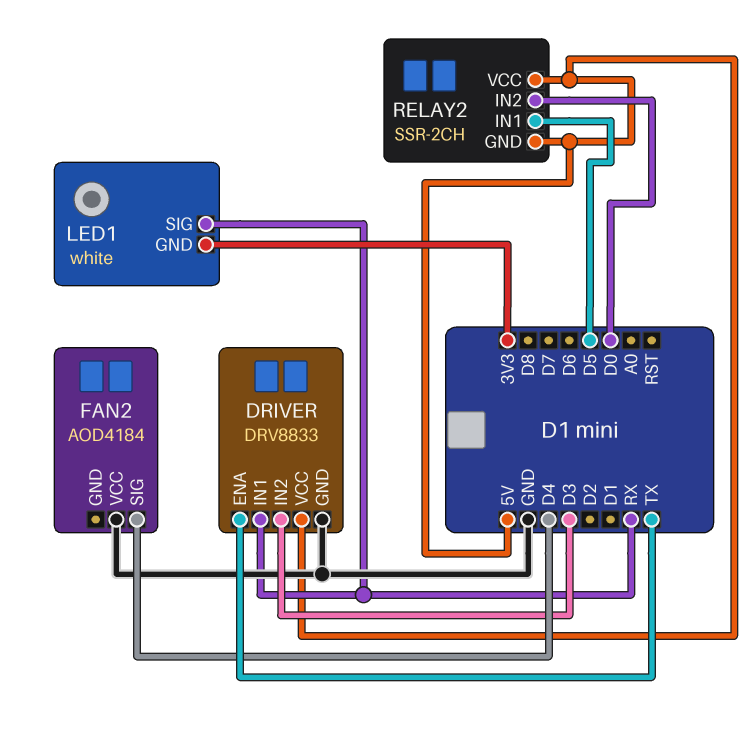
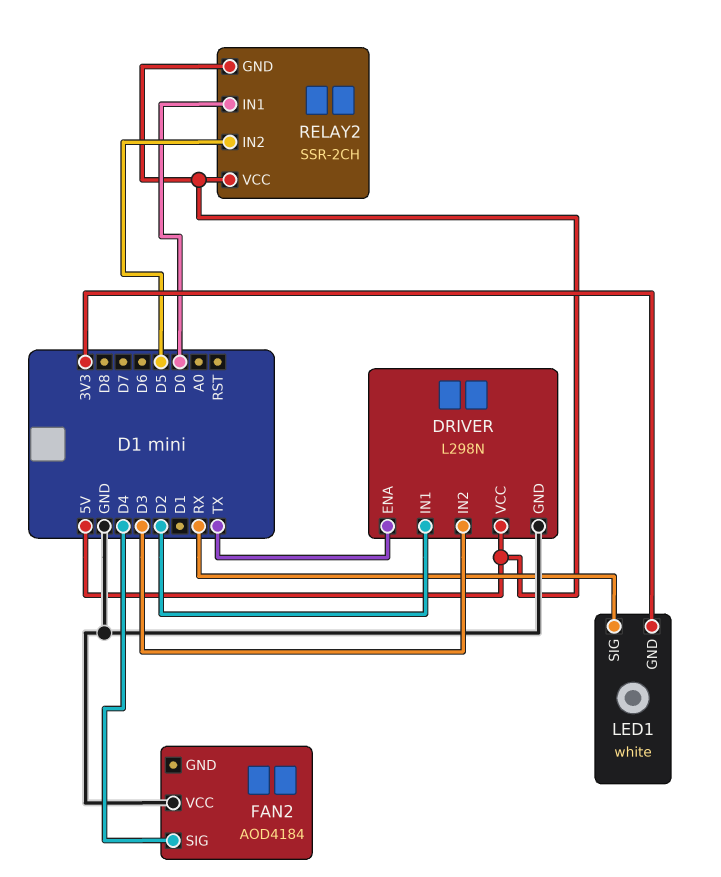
DRIVER: DRV8833 -> L298N
DRIVER pin IN1: RX -> D2
RELAY2 pin IN1: D5 -> D0
RELAY2 pin IN2: D0 -> D5

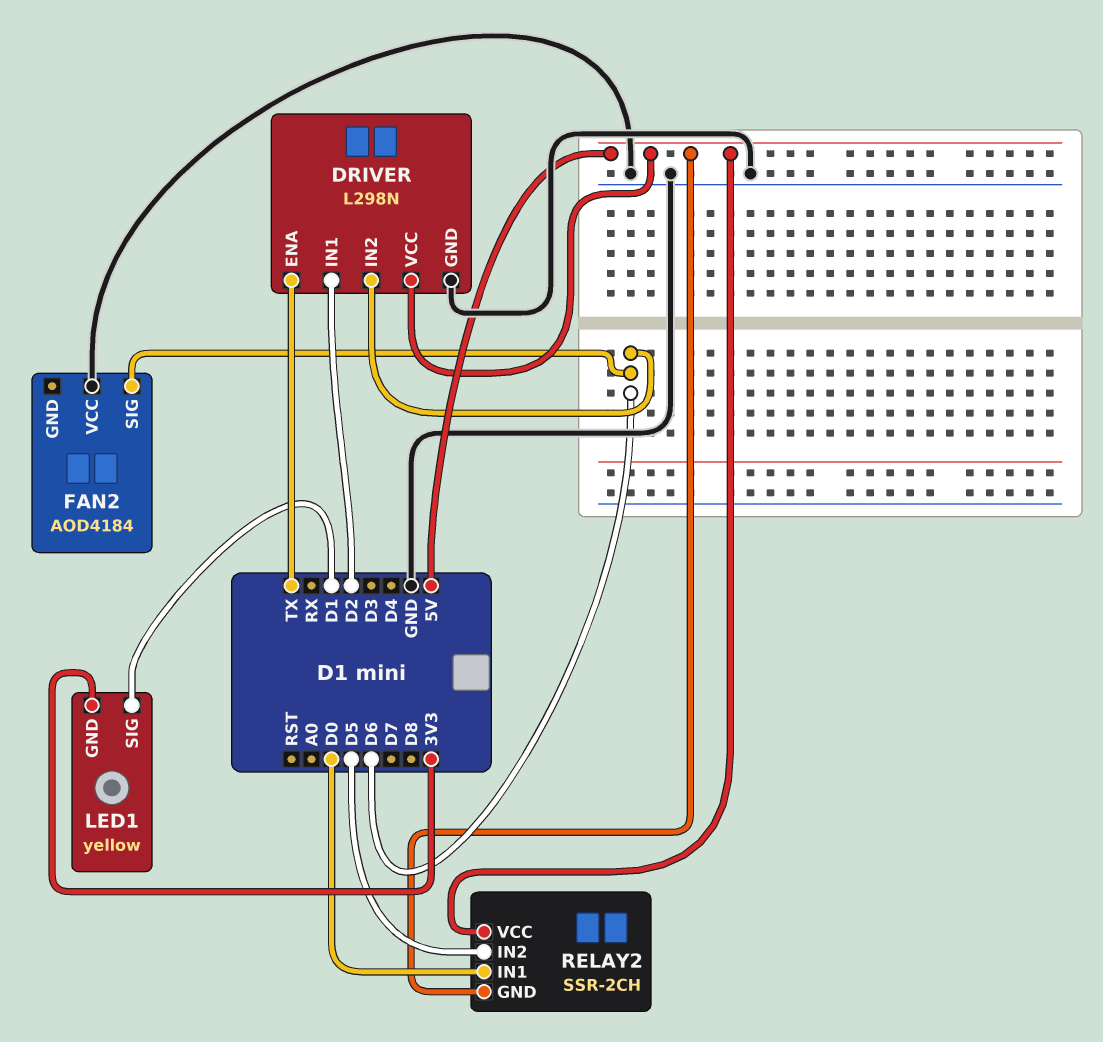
DRIVER pin IN2: D3 -> D6
FAN2 pin SIG: D4 -> D6
LED1: white -> yellow
LED1 pin SIG: RX -> D1

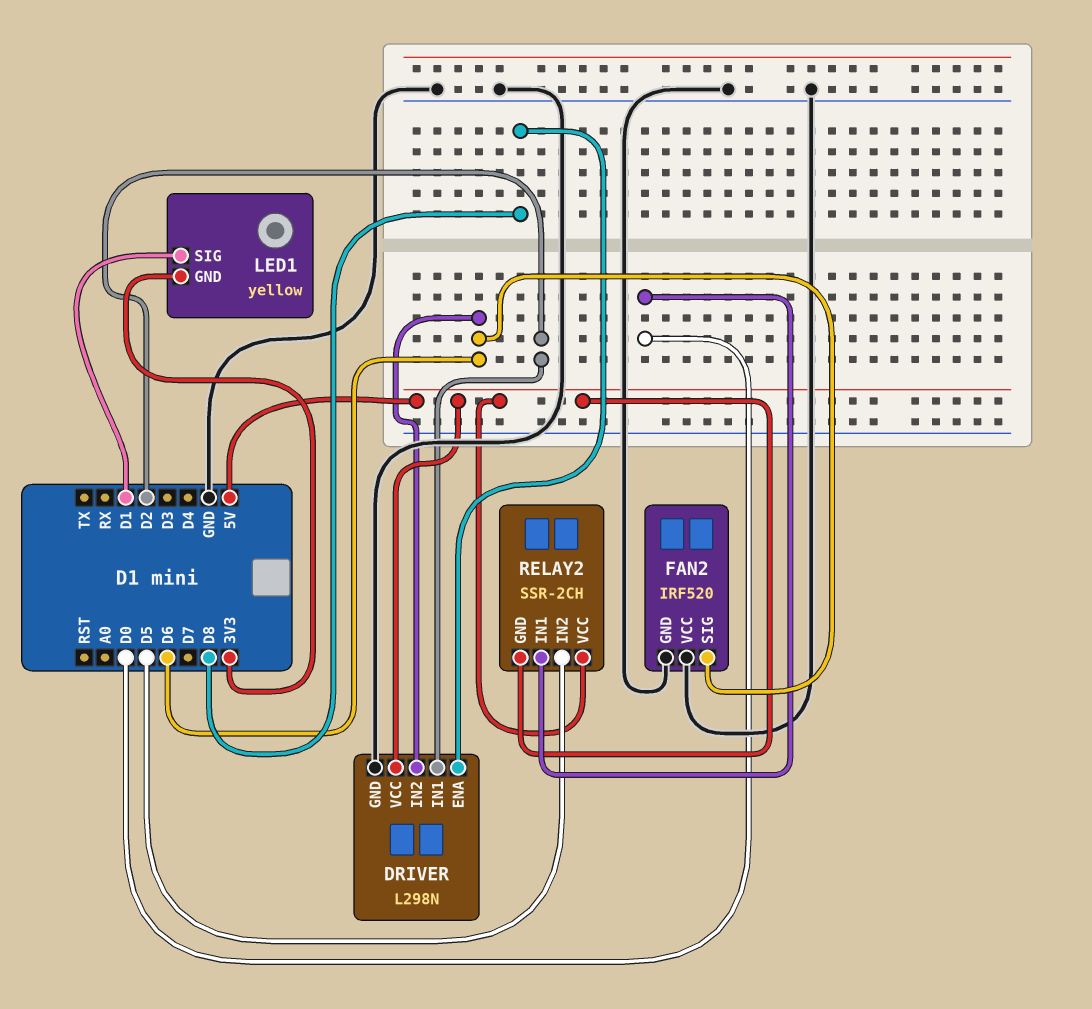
DRIVER pin ENA: TX -> D8
FAN2: AOD4184 -> IRF520
FAN2 pin GND: none -> GND

